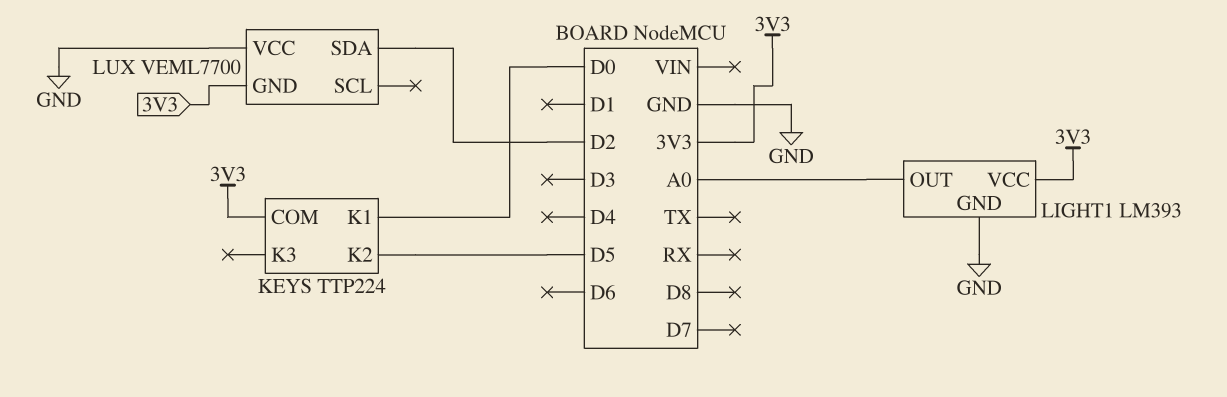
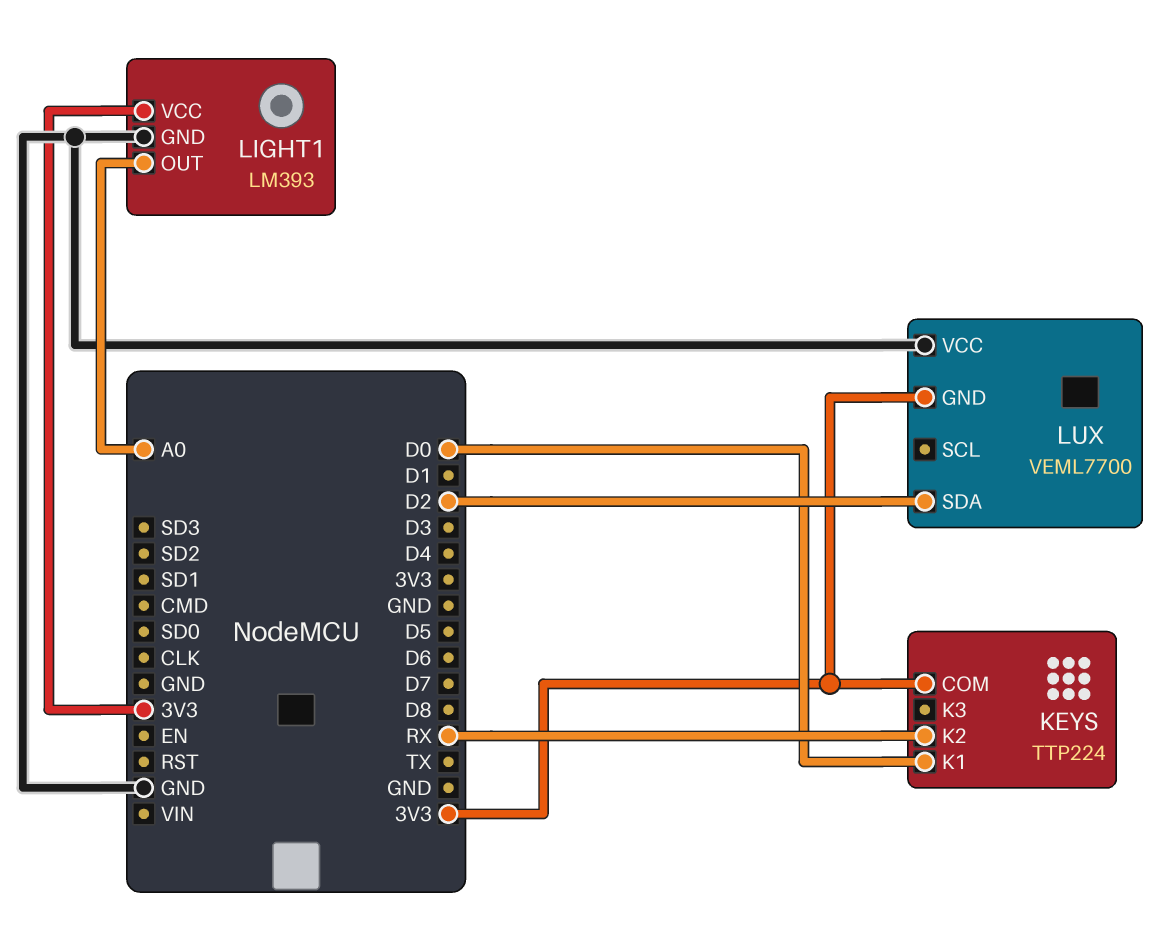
KEYS pin K2: D5 -> RX

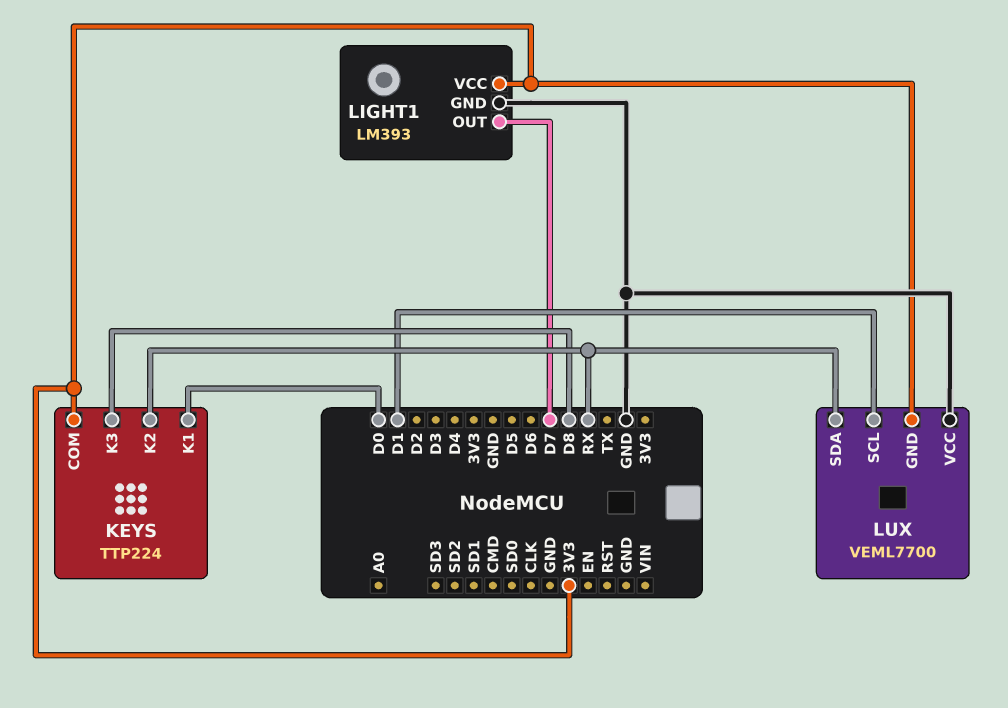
KEYS pin K3: none -> D8
LIGHT1 pin OUT: A0 -> D7
LUX pin SCL: none -> D1
LUX pin SDA: D2 -> RX

